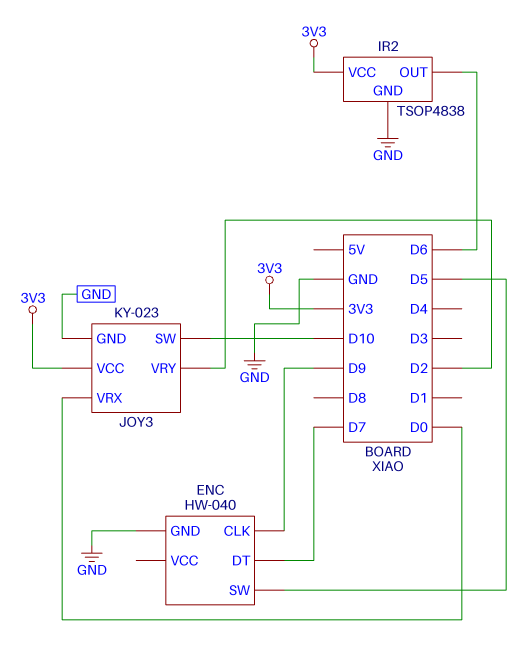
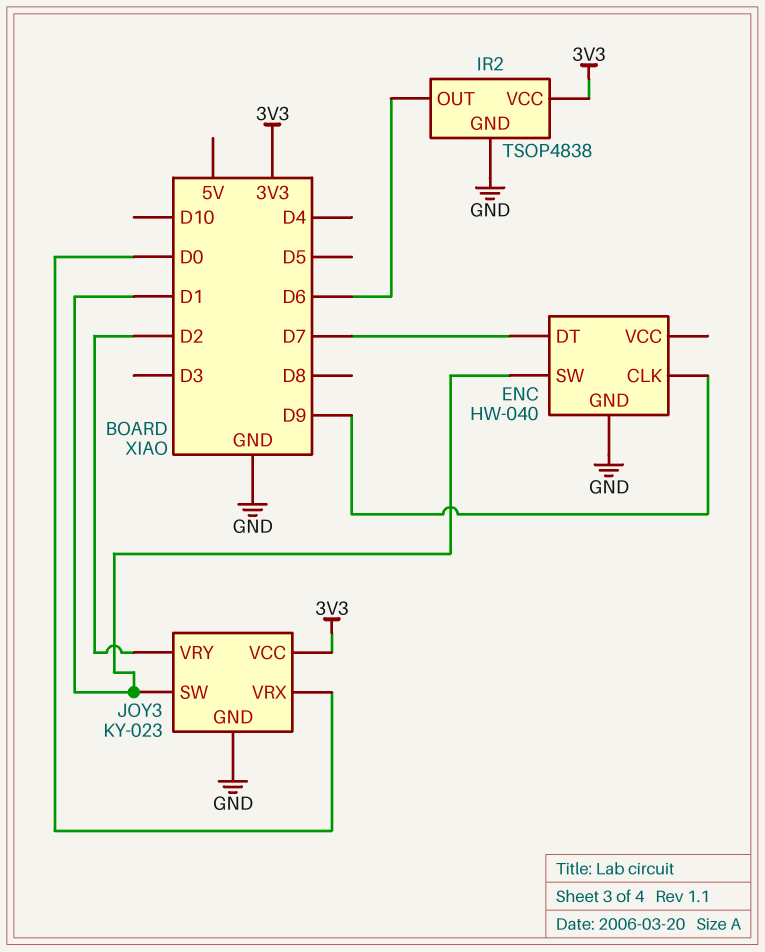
ENC pin SW: D5 -> D1
JOY3 pin SW: D10 -> D1

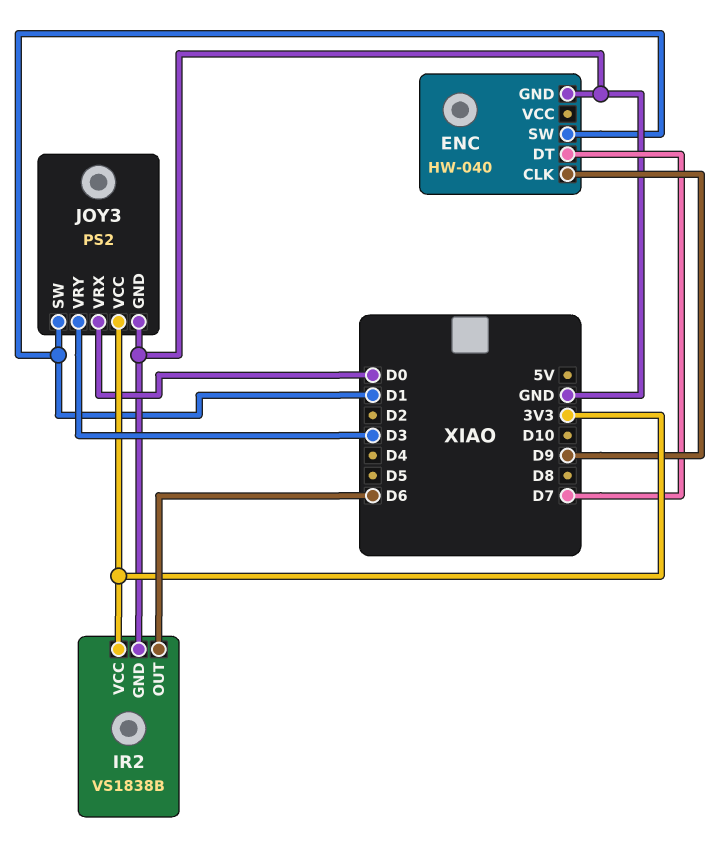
IR2: TSOP4838 -> VS1838B
JOY3: KY-023 -> PS2
JOY3 pin VRY: D2 -> D3

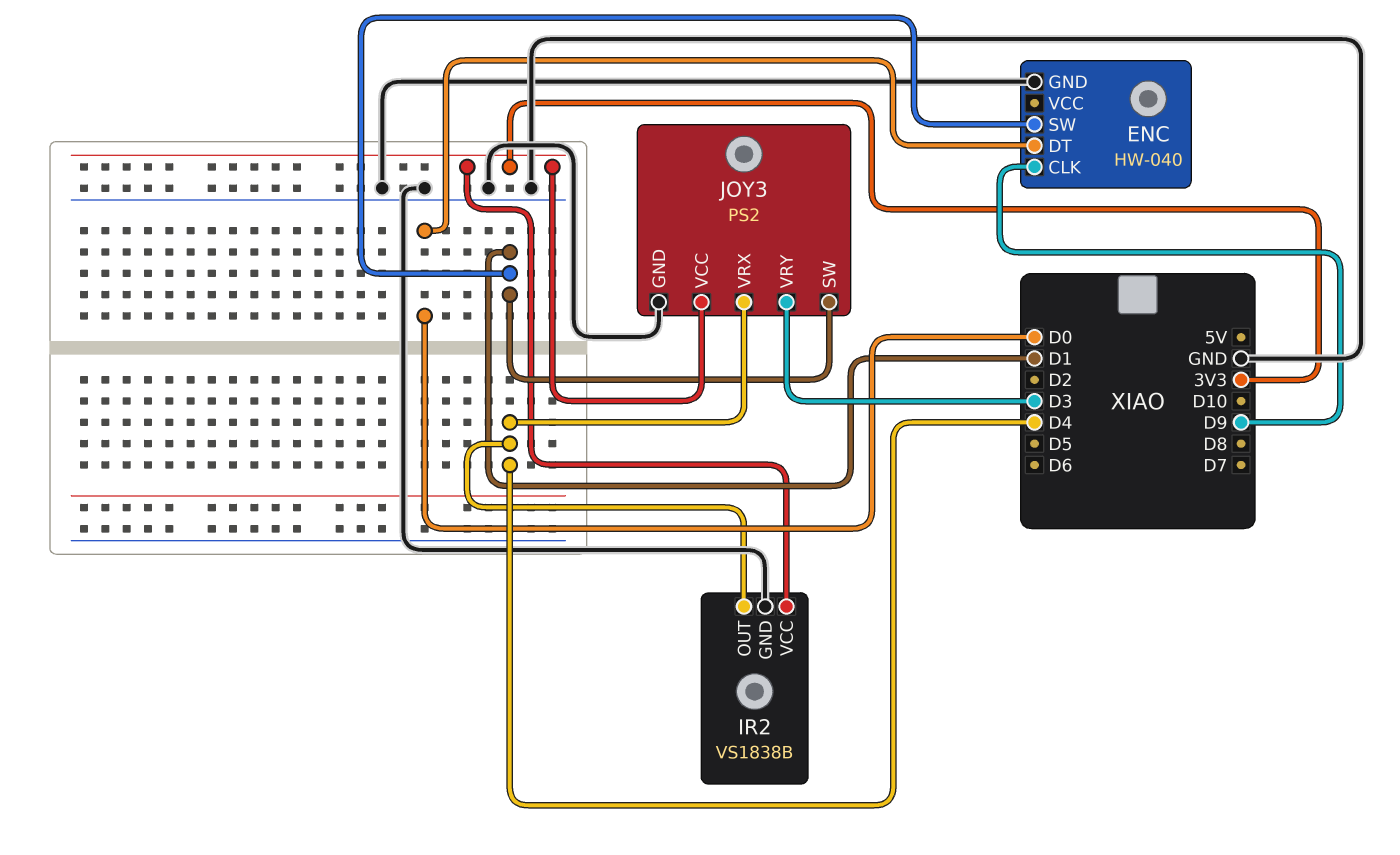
ENC pin DT: D7 -> D0
IR2 pin OUT: D6 -> D4
JOY3 pin VRX: D0 -> D4

